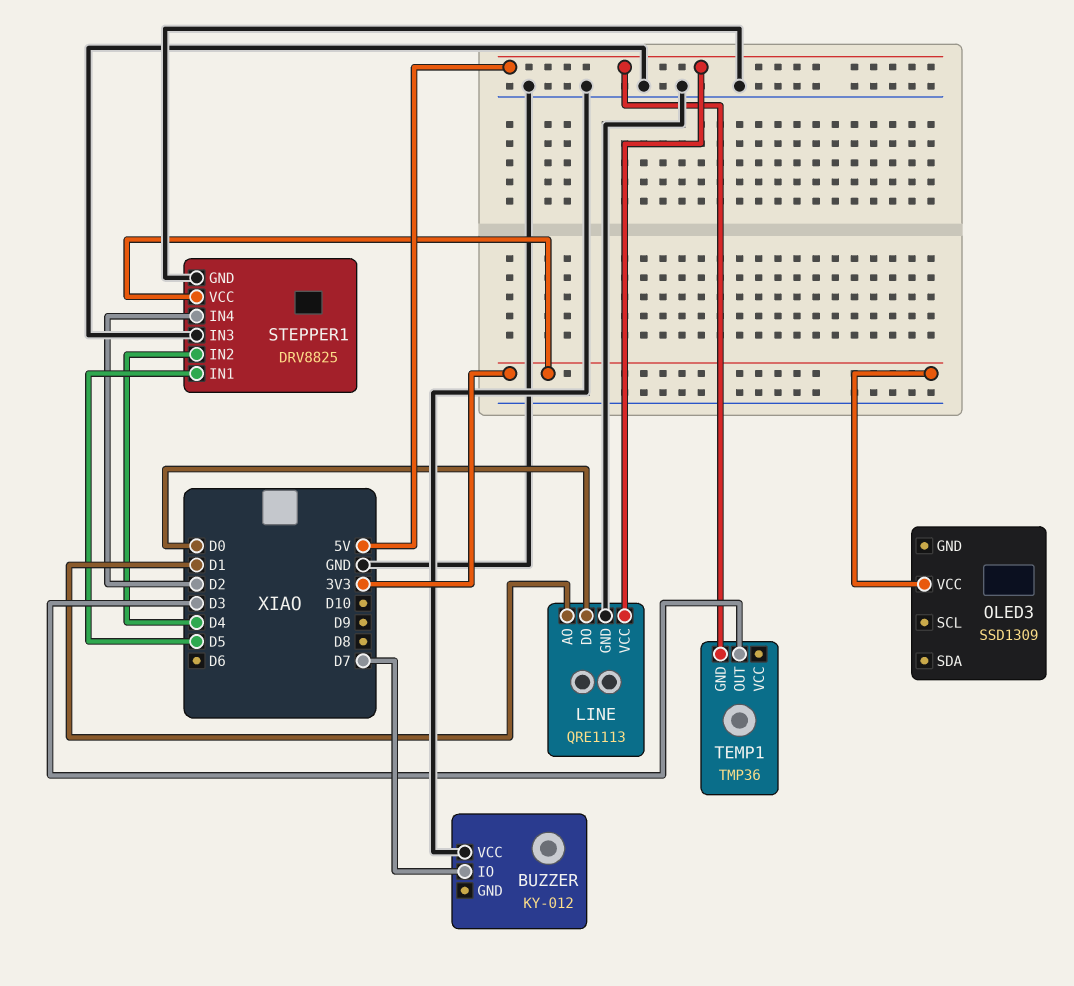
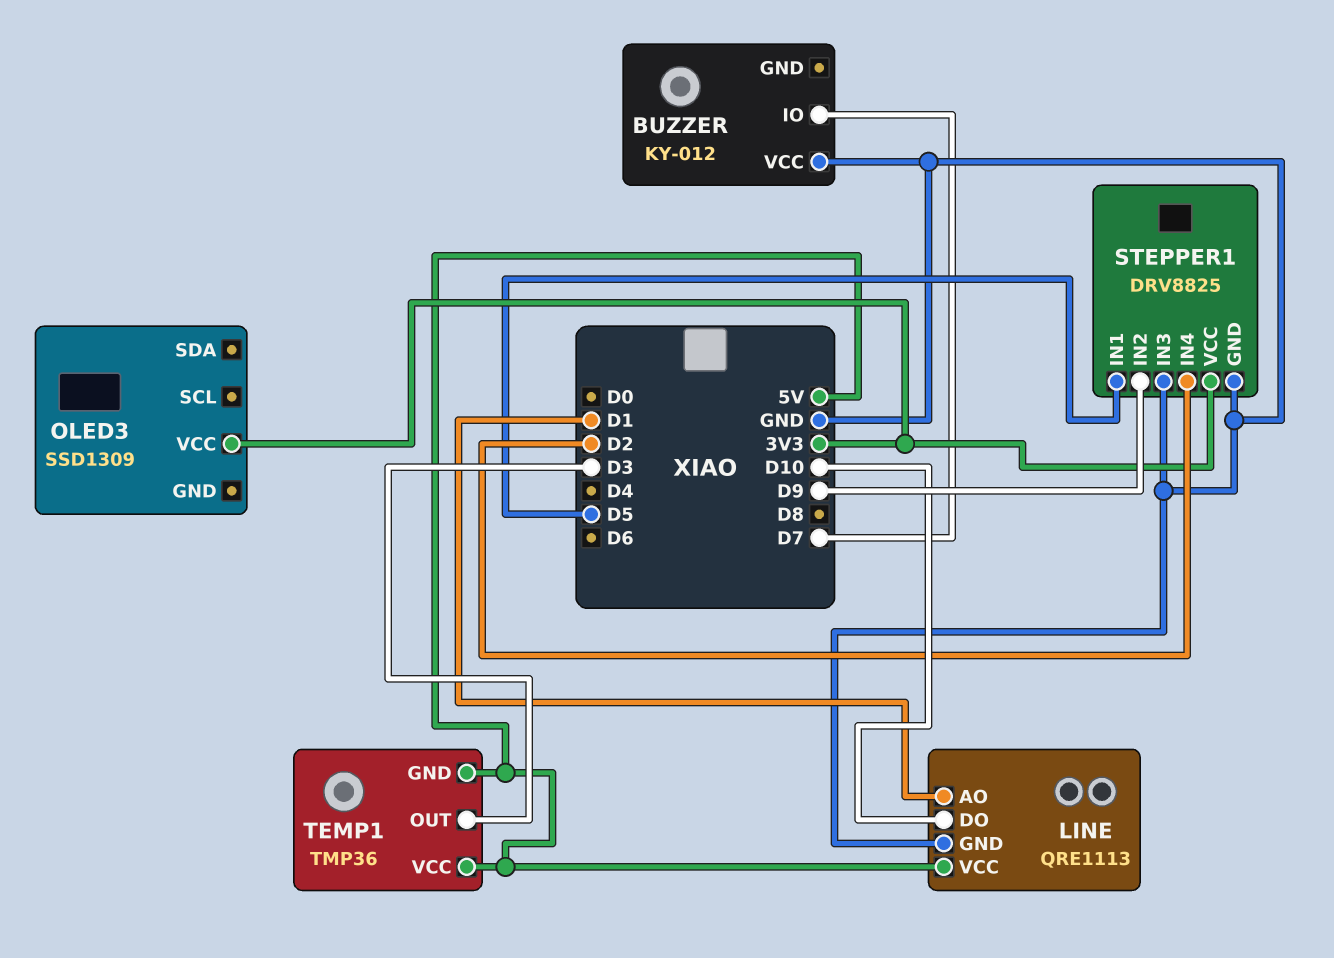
LINE pin DO: D0 -> D10
STEPPER1 pin IN2: D4 -> D9
TEMP1 pin VCC: none -> 5V

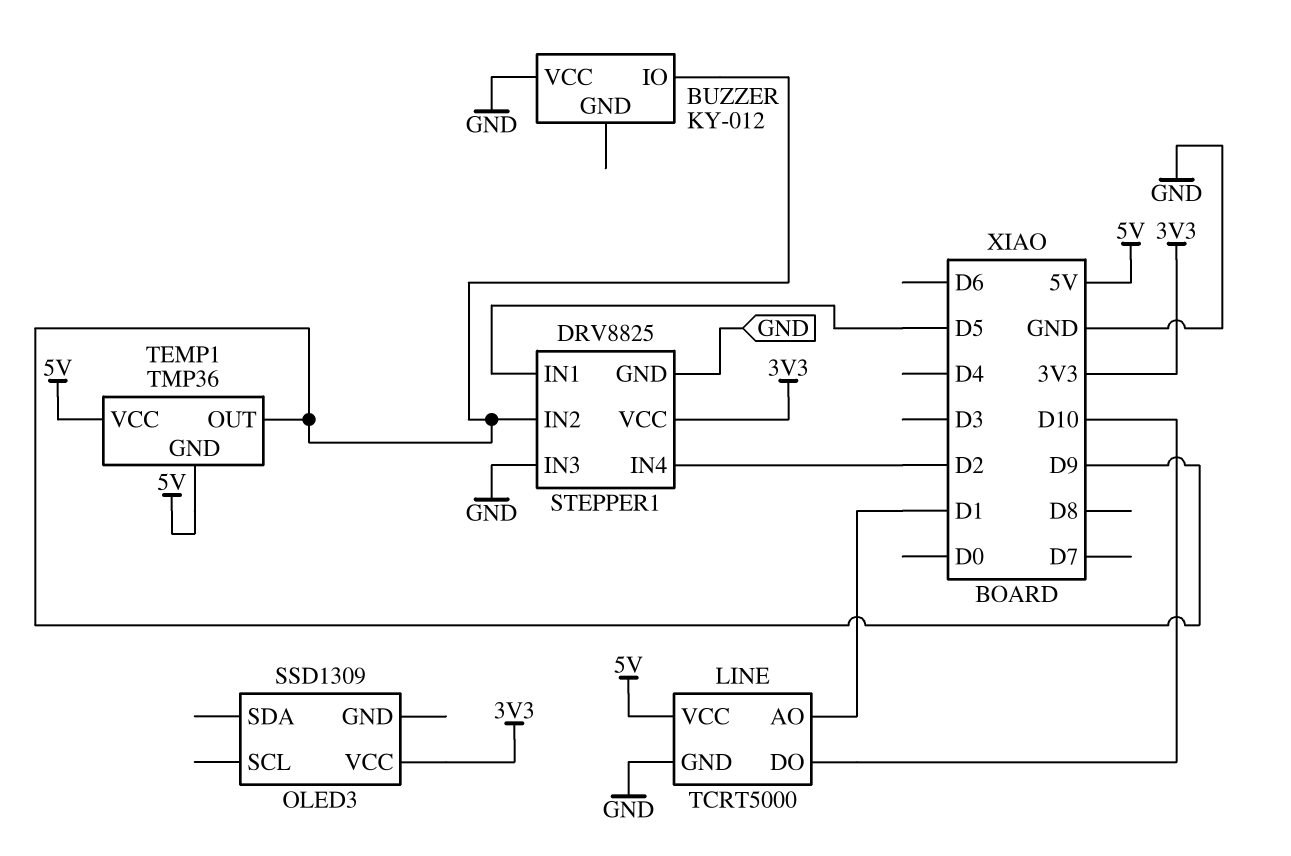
BUZZER pin IO: D7 -> D9
LINE: QRE1113 -> TCRT5000
TEMP1 pin OUT: D3 -> D9

